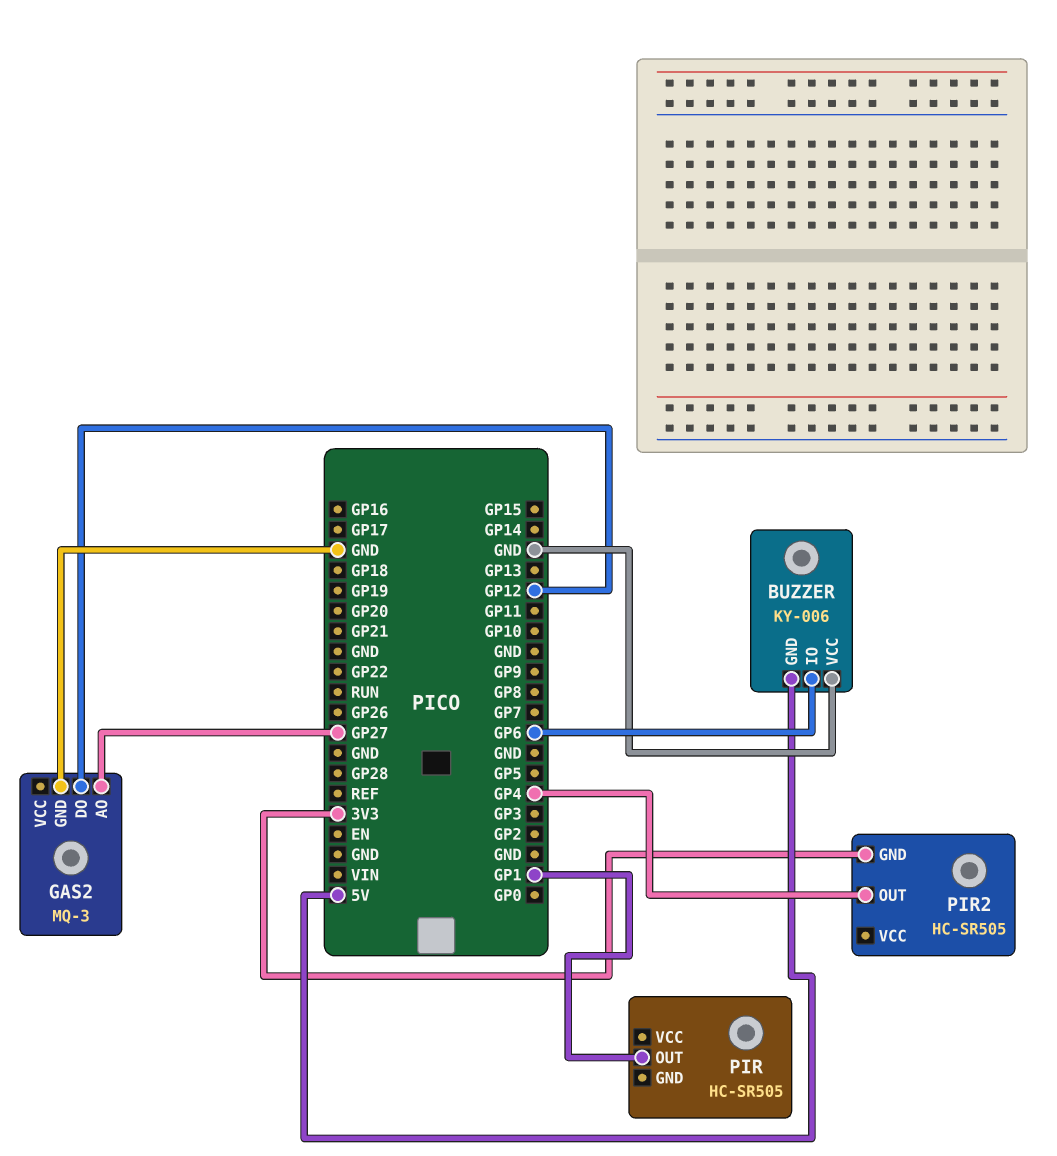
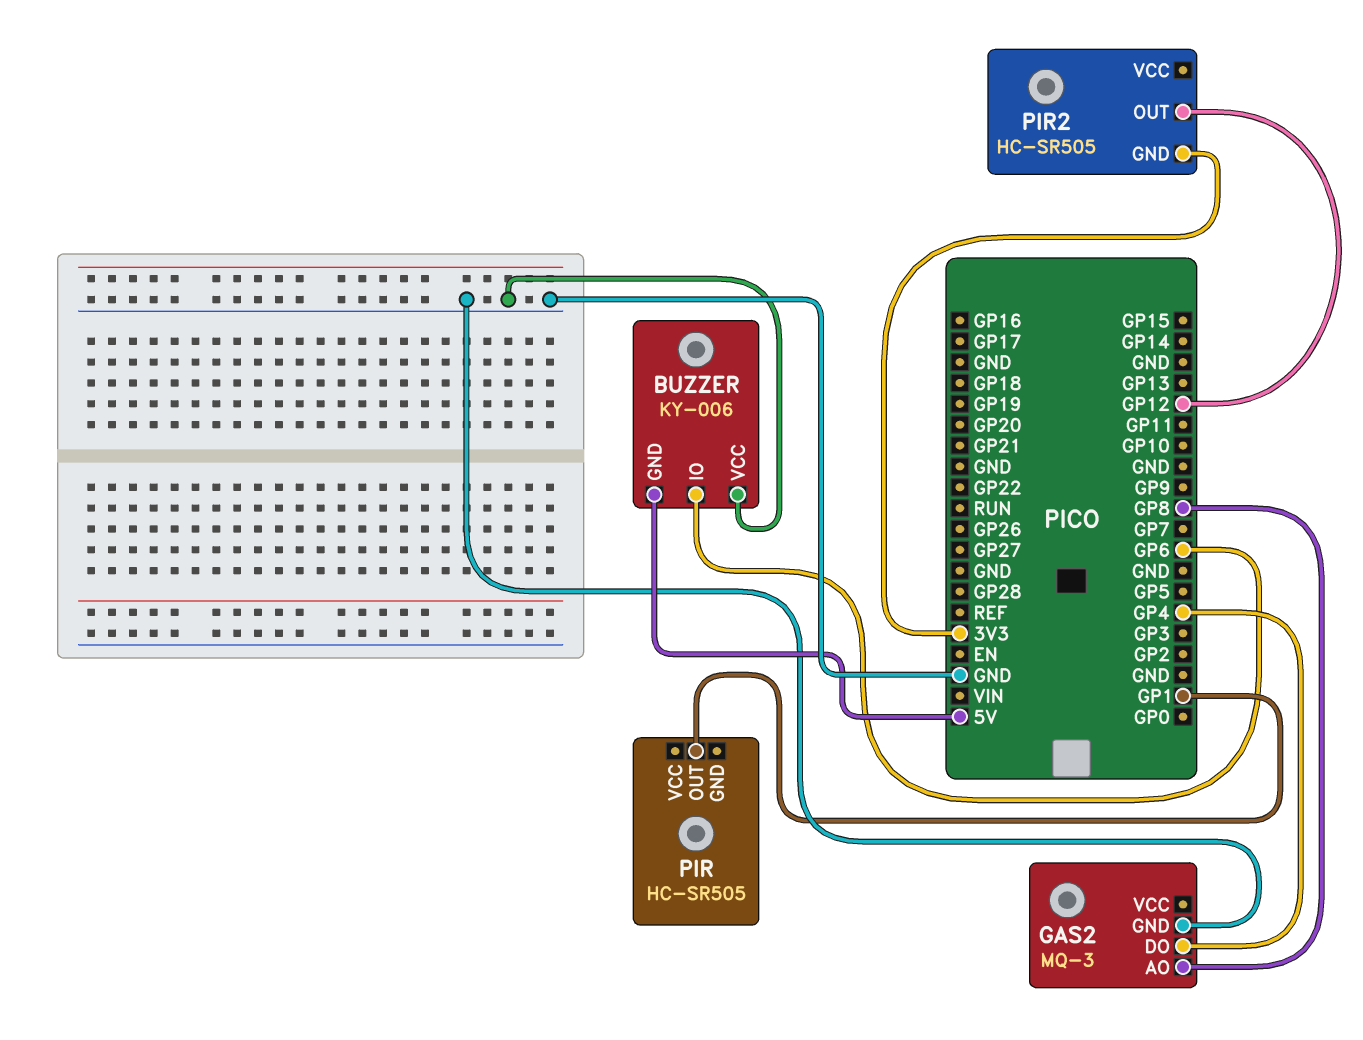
GAS2 pin AO: GP27 -> GP8
GAS2 pin DO: GP12 -> GP4
PIR2 pin OUT: GP4 -> GP12

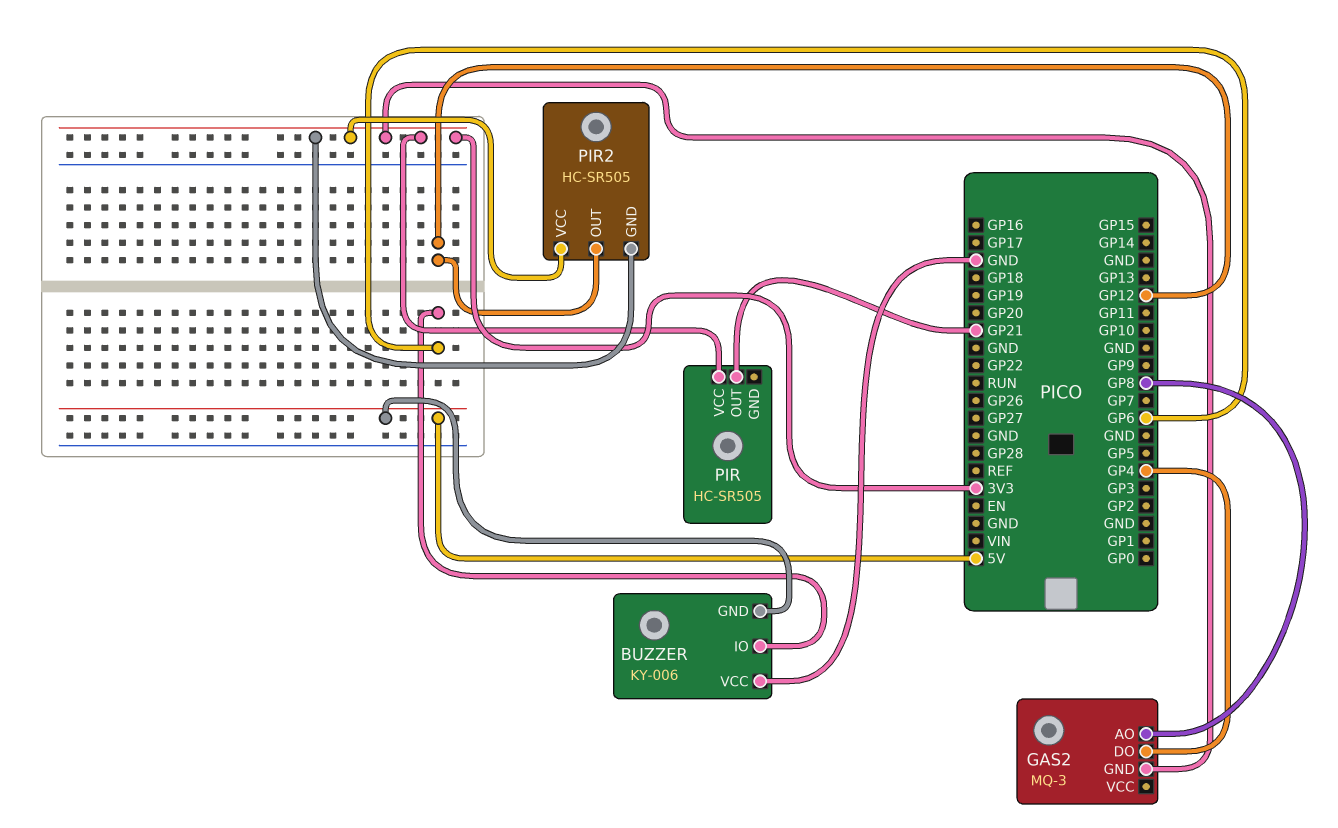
GAS2 pin GND: GND -> 3V3
PIR pin OUT: GP1 -> GP21
PIR pin VCC: none -> 3V3
PIR2 pin VCC: none -> 3V3

